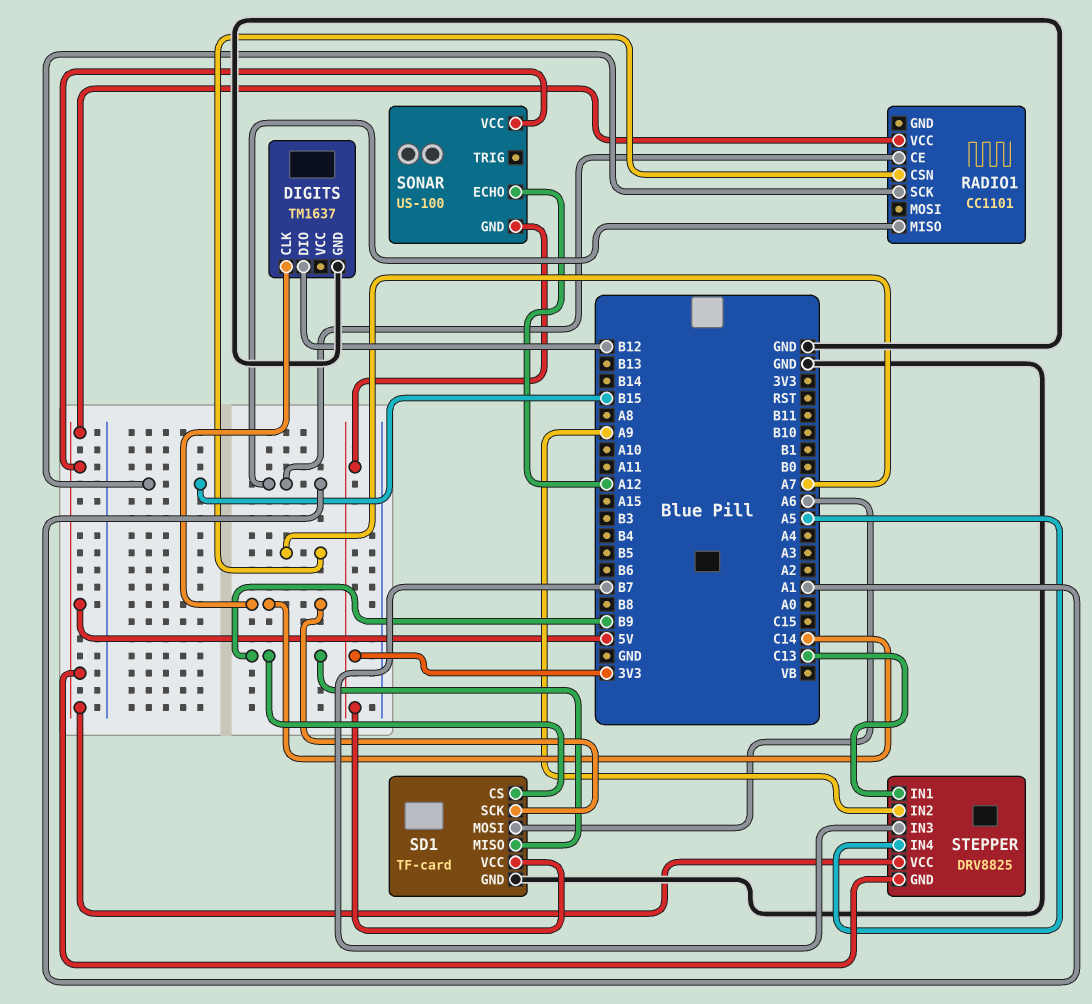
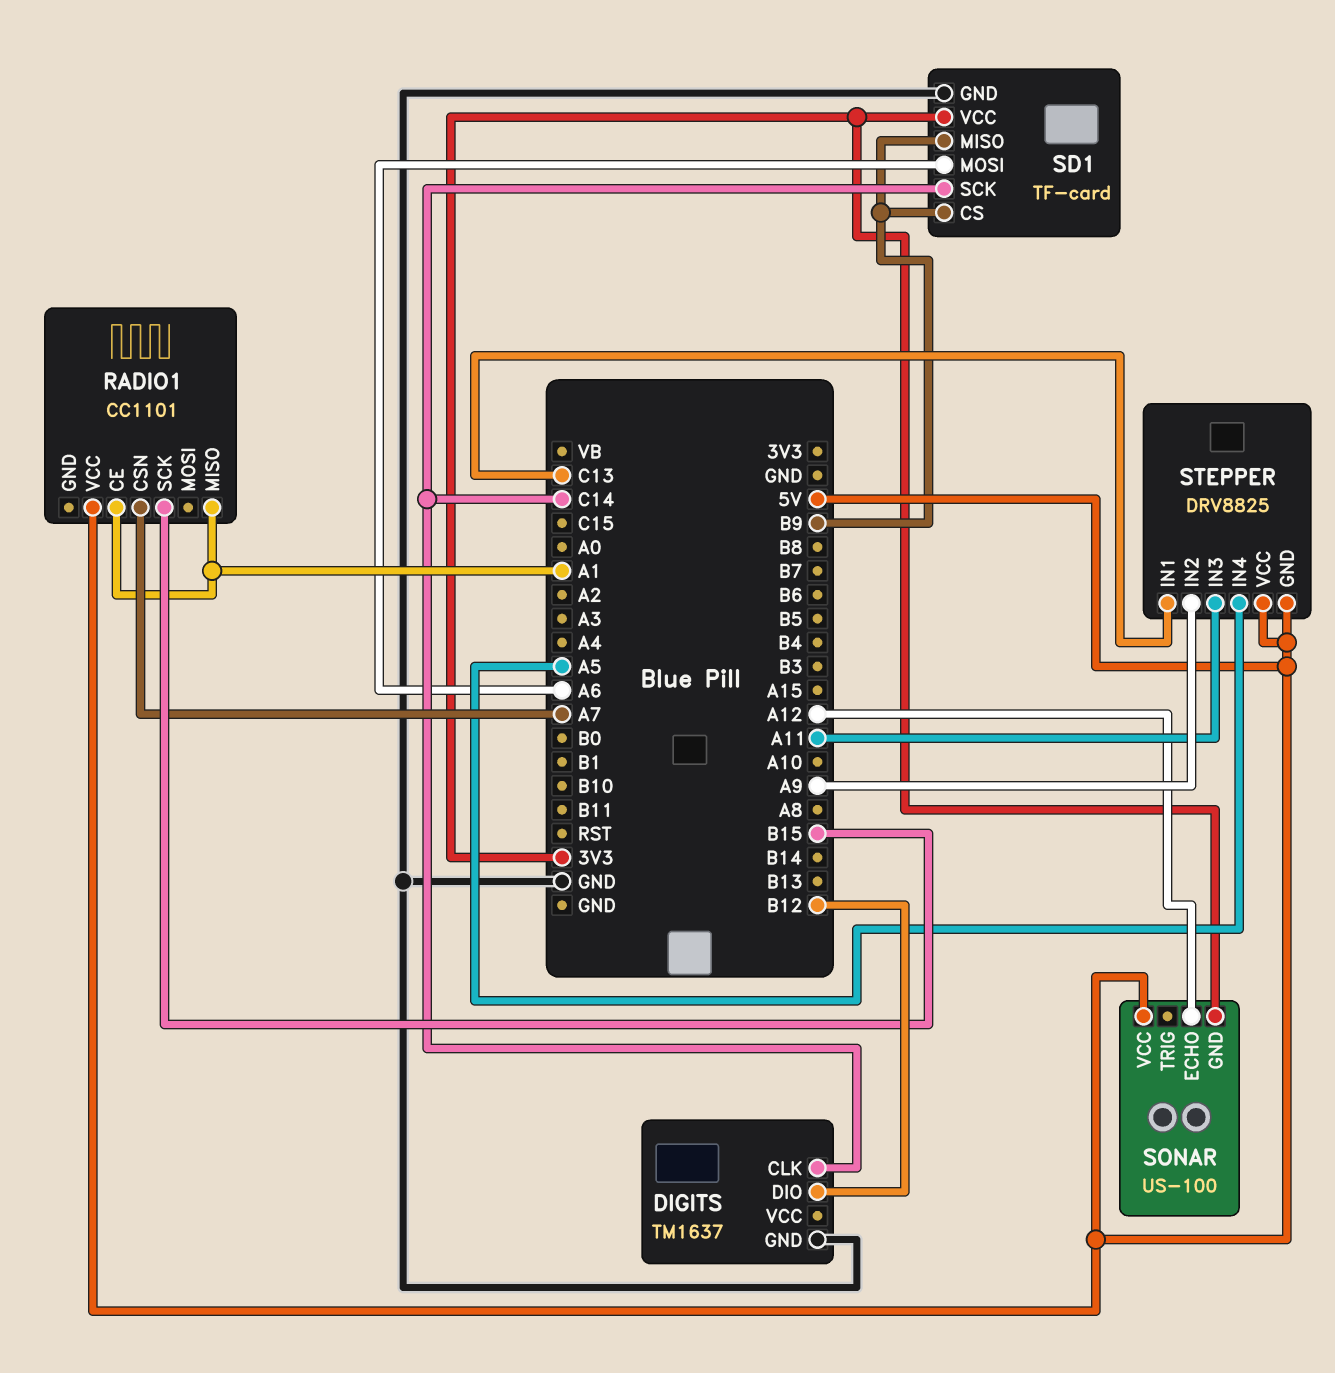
STEPPER pin IN3: B7 -> A11

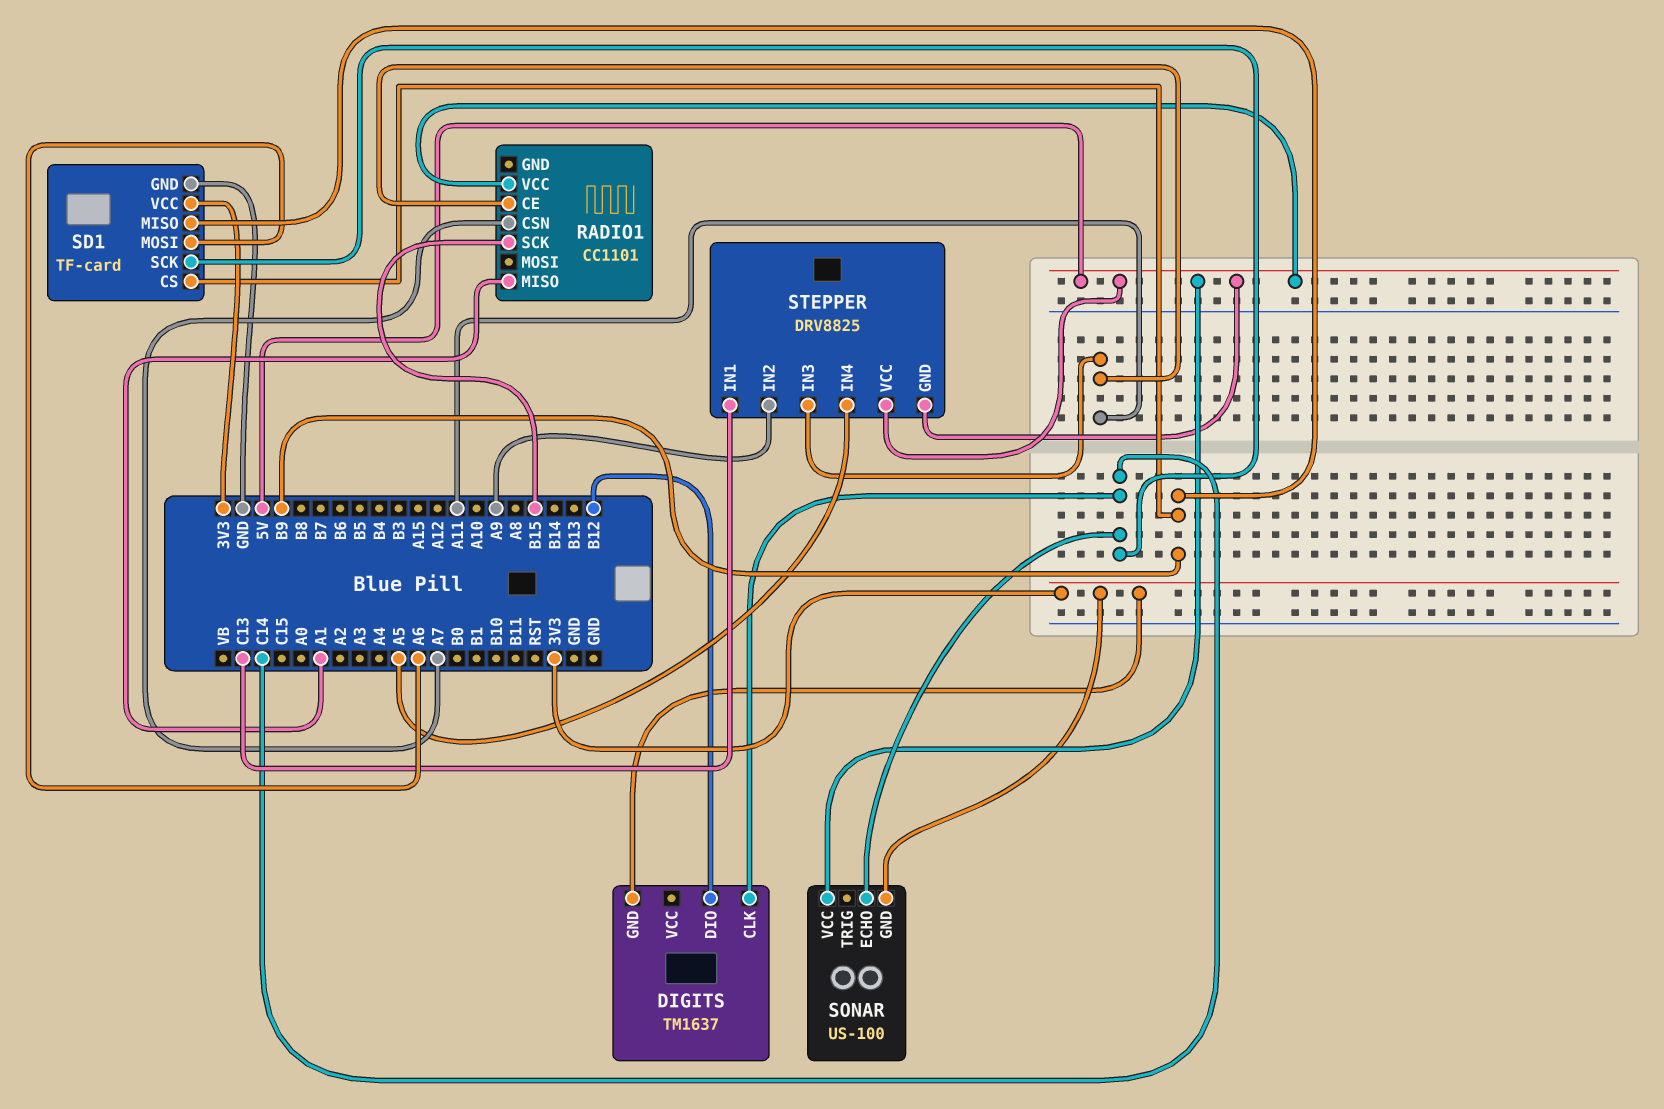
DIGITS pin GND: GND -> 3V3
RADIO1 pin CE: A1 -> A11
SONAR pin ECHO: A12 -> C14

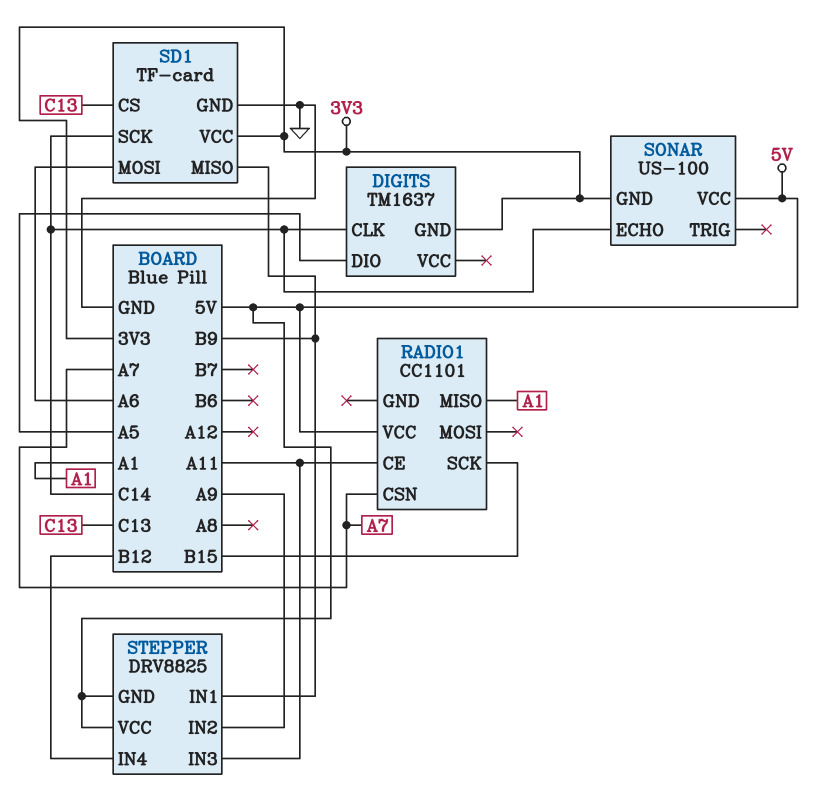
DIGITS pin DIO: B12 -> A5
SD1 pin CS: B9 -> C13
STEPPER pin IN1: C13 -> B9
STEPPER pin IN4: A5 -> B12

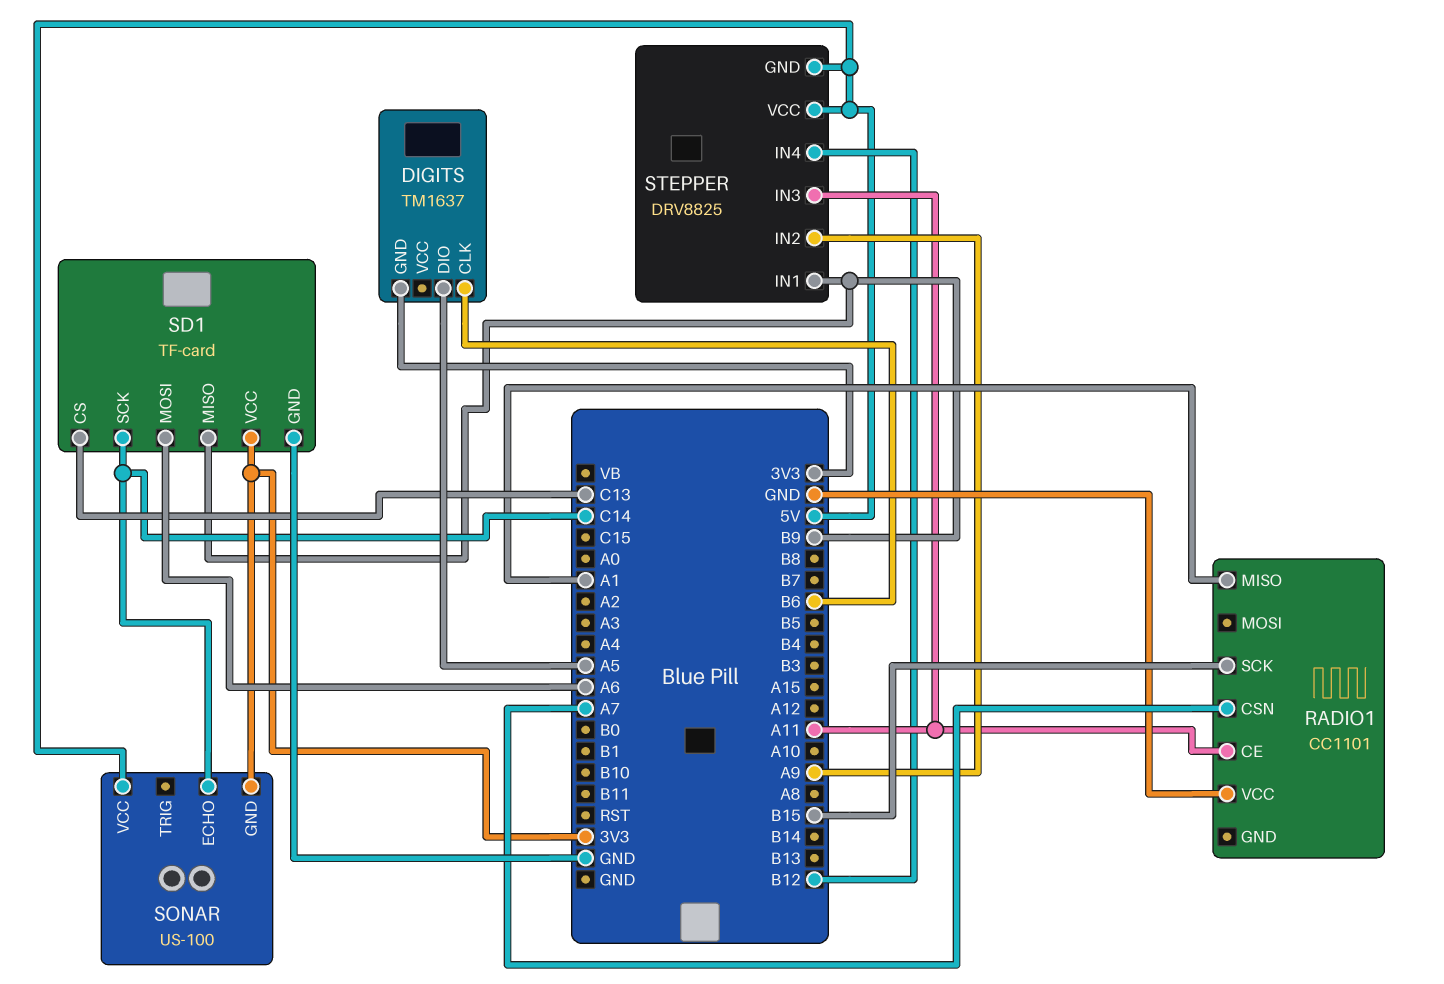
DIGITS pin CLK: C14 -> B6
RADIO1 pin VCC: 5V -> GND

